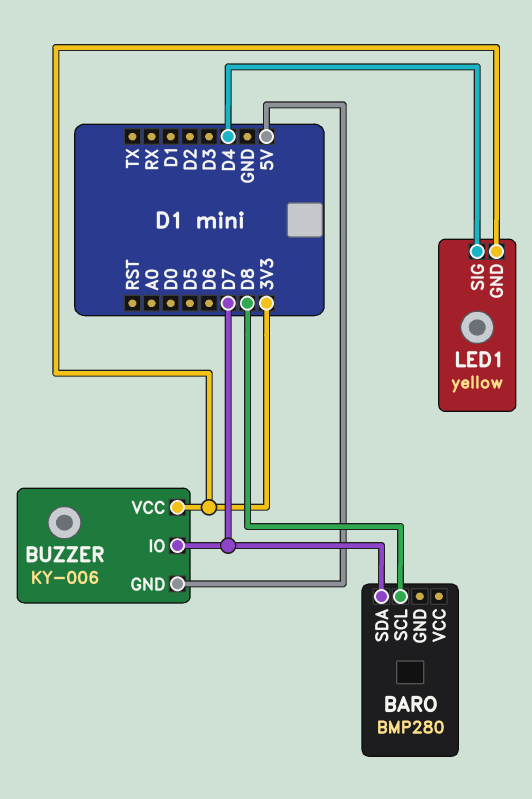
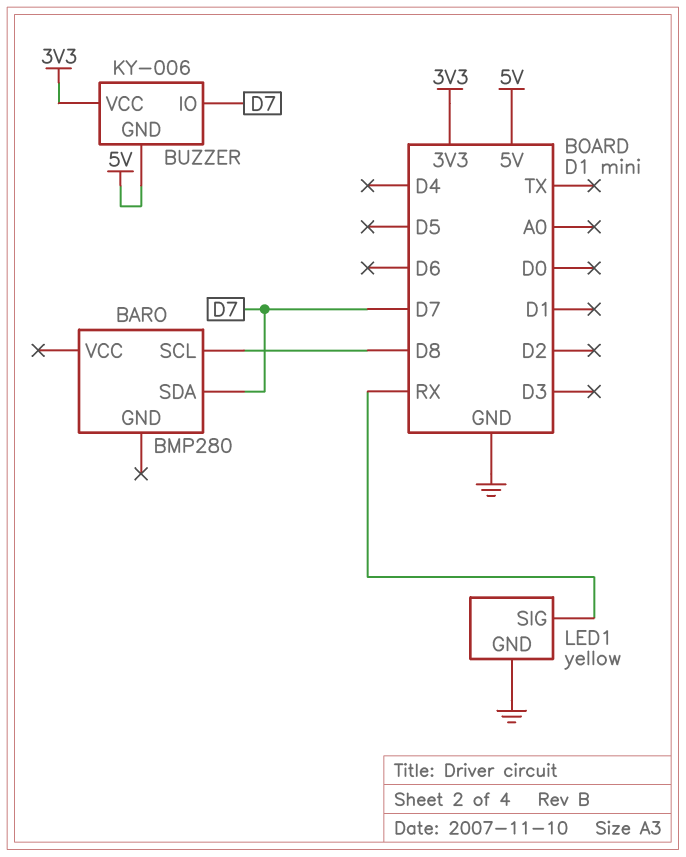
LED1 pin GND: 3V3 -> GND
LED1 pin SIG: D4 -> RX

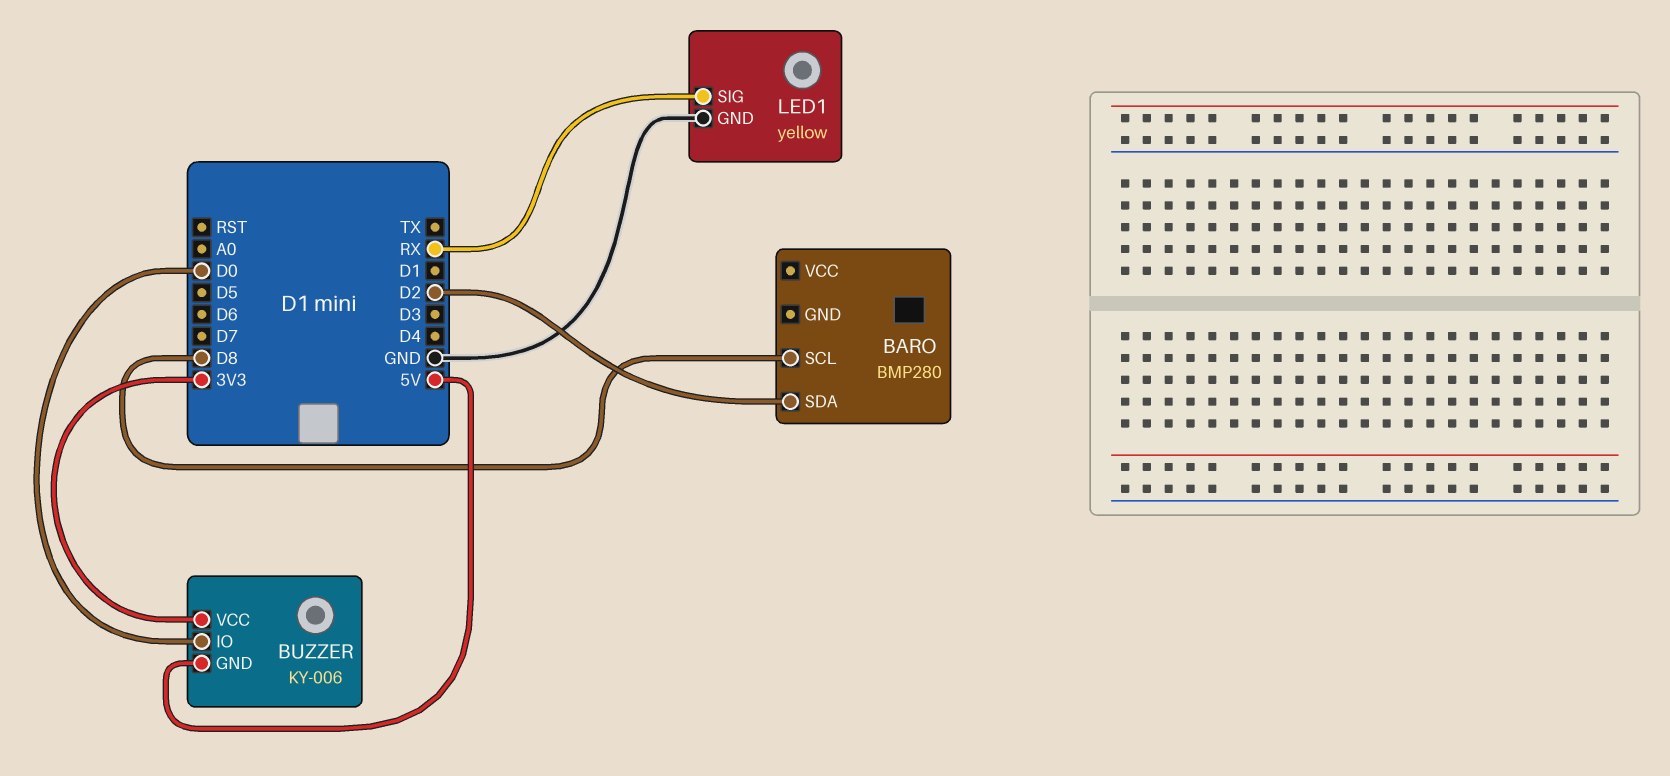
BARO pin SDA: D7 -> D2
BUZZER pin IO: D7 -> D0

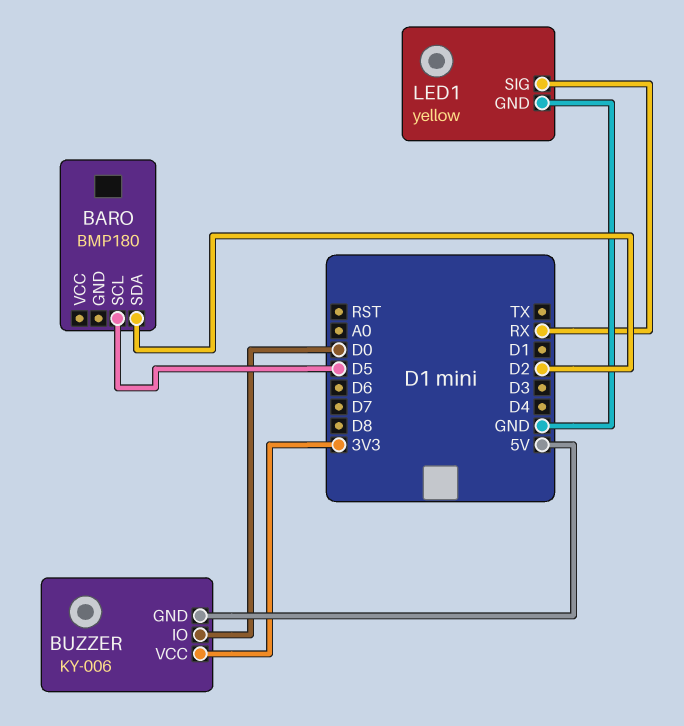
BARO: BMP280 -> BMP180
BARO pin SCL: D8 -> D5

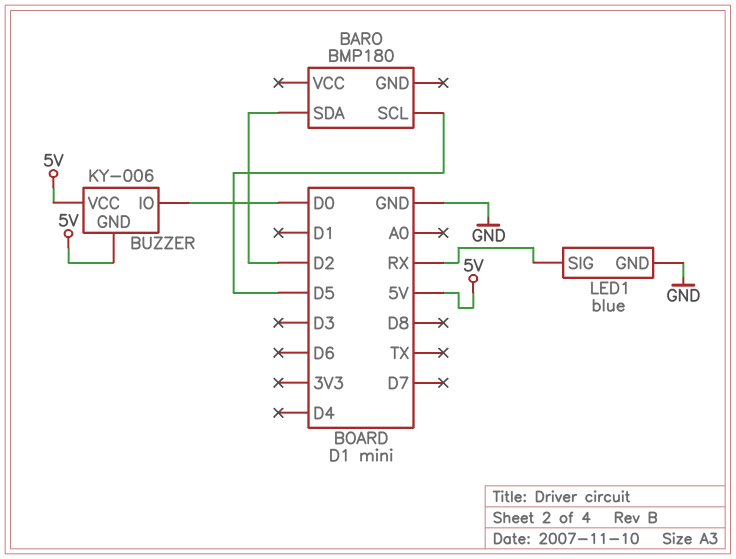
BUZZER pin VCC: 3V3 -> 5V
LED1: yellow -> blue

